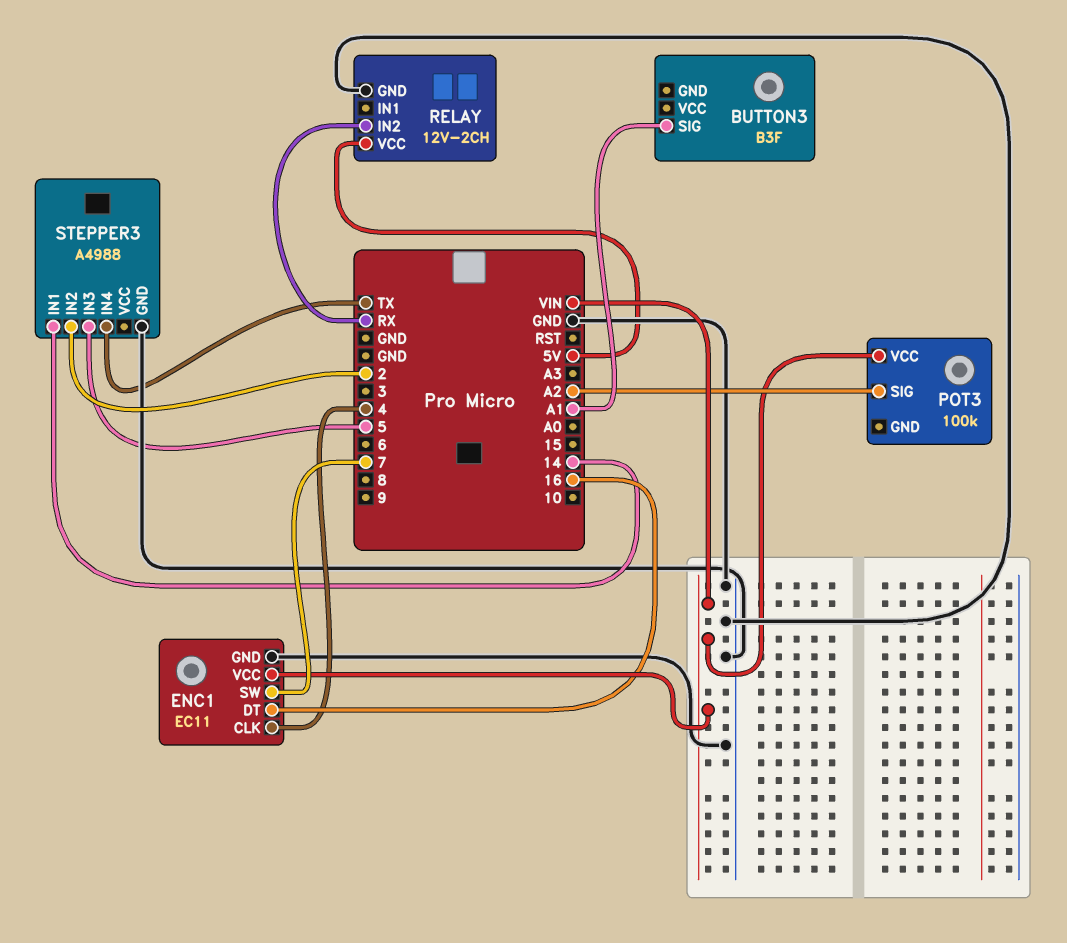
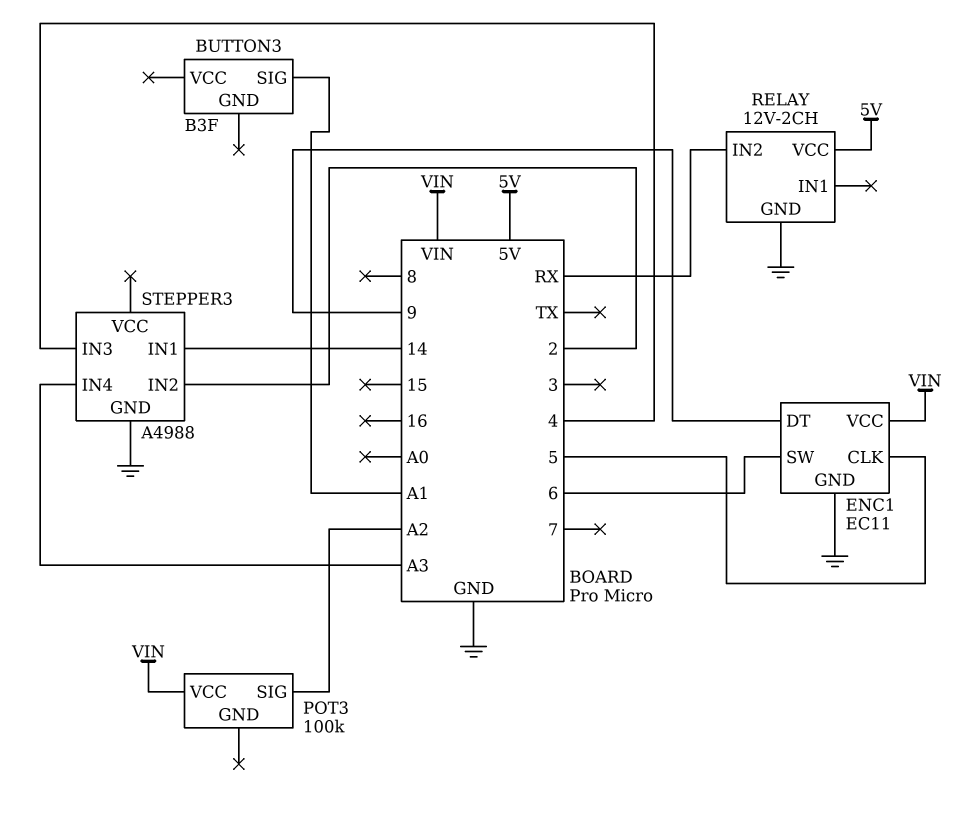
ENC1 pin CLK: 4 -> 5
ENC1 pin DT: 16 -> 9
ENC1 pin SW: 7 -> 6
STEPPER3 pin IN3: 5 -> 4
STEPPER3 pin IN4: TX -> A3

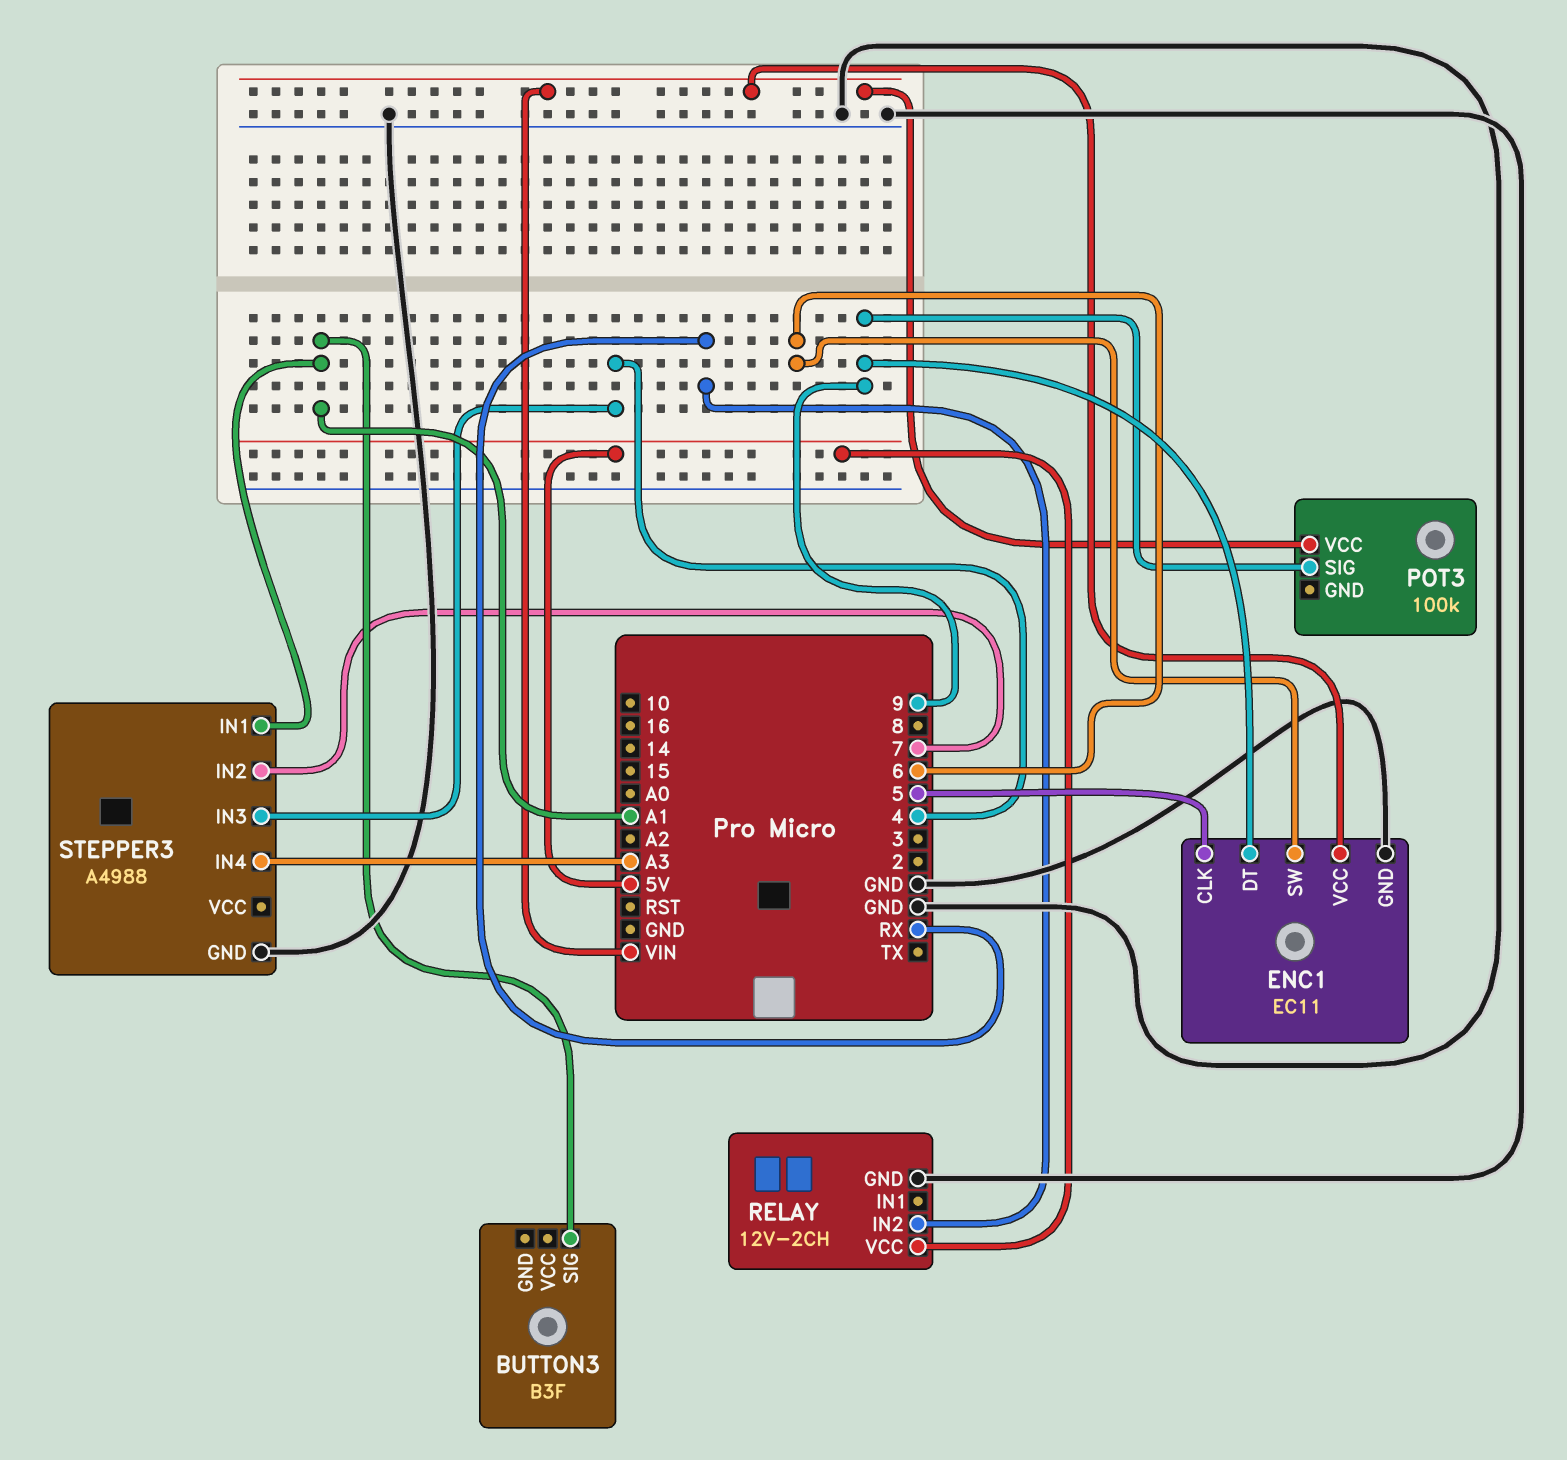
POT3 pin SIG: A2 -> 9
STEPPER3 pin IN1: 14 -> A1
STEPPER3 pin IN2: 2 -> 7

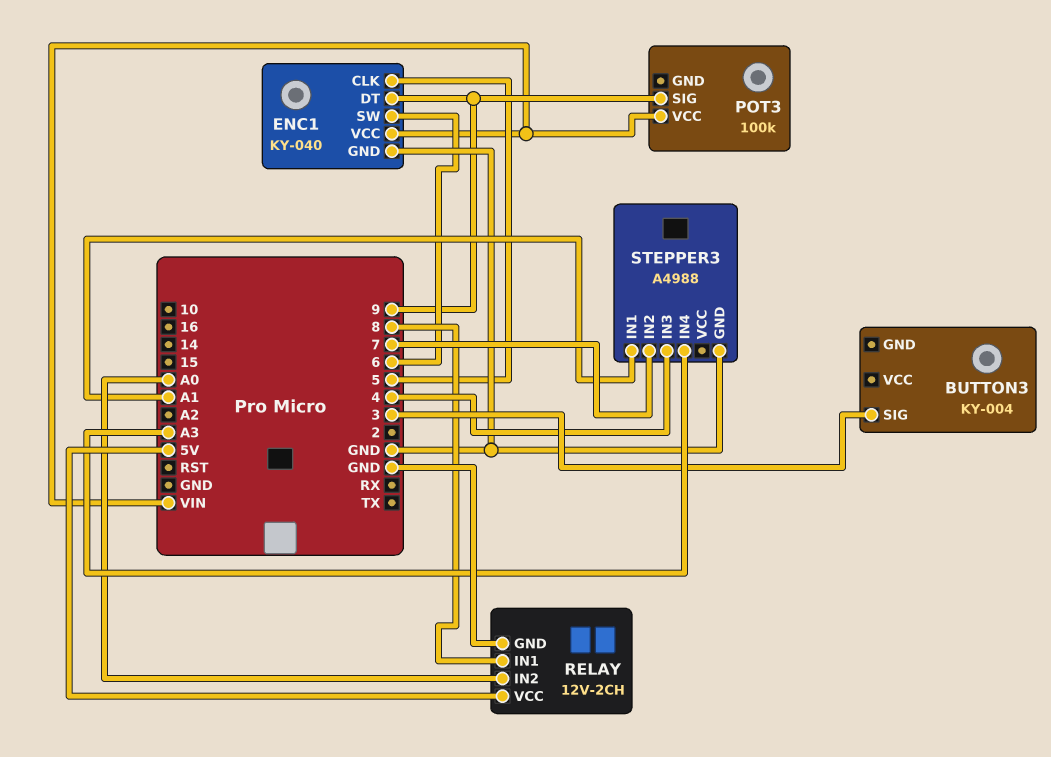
BUTTON3: B3F -> KY-004
BUTTON3 pin SIG: A1 -> 3
ENC1: EC11 -> KY-040
RELAY pin IN1: none -> 8
RELAY pin IN2: RX -> A0

